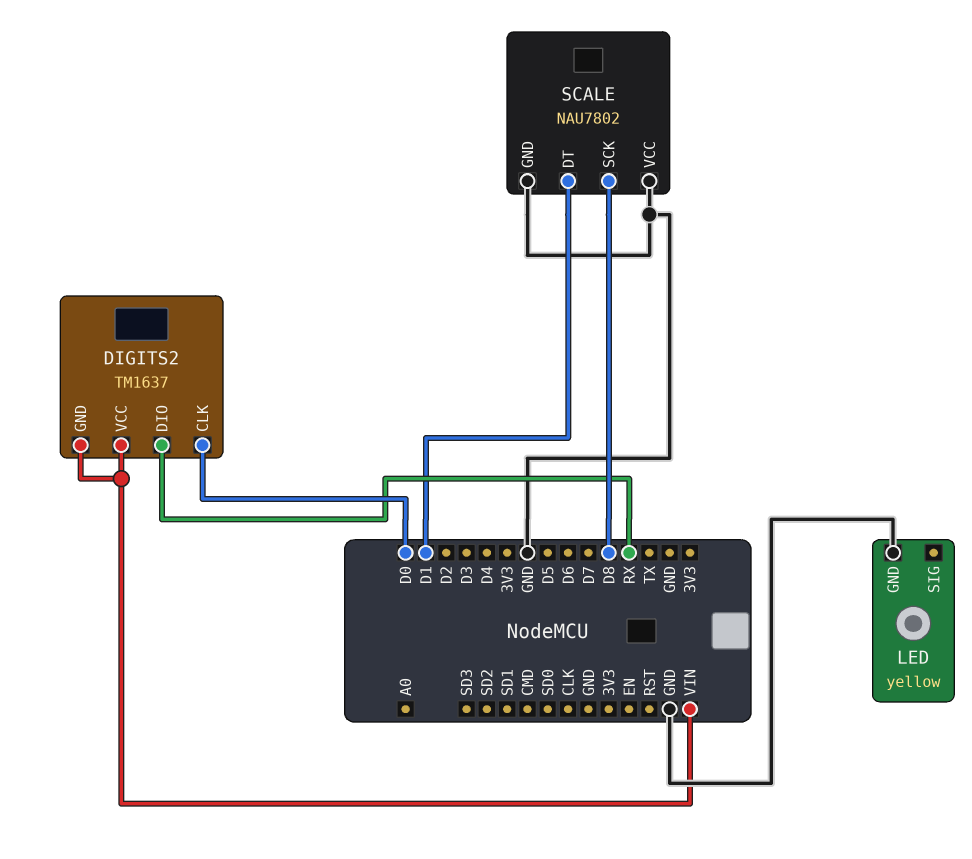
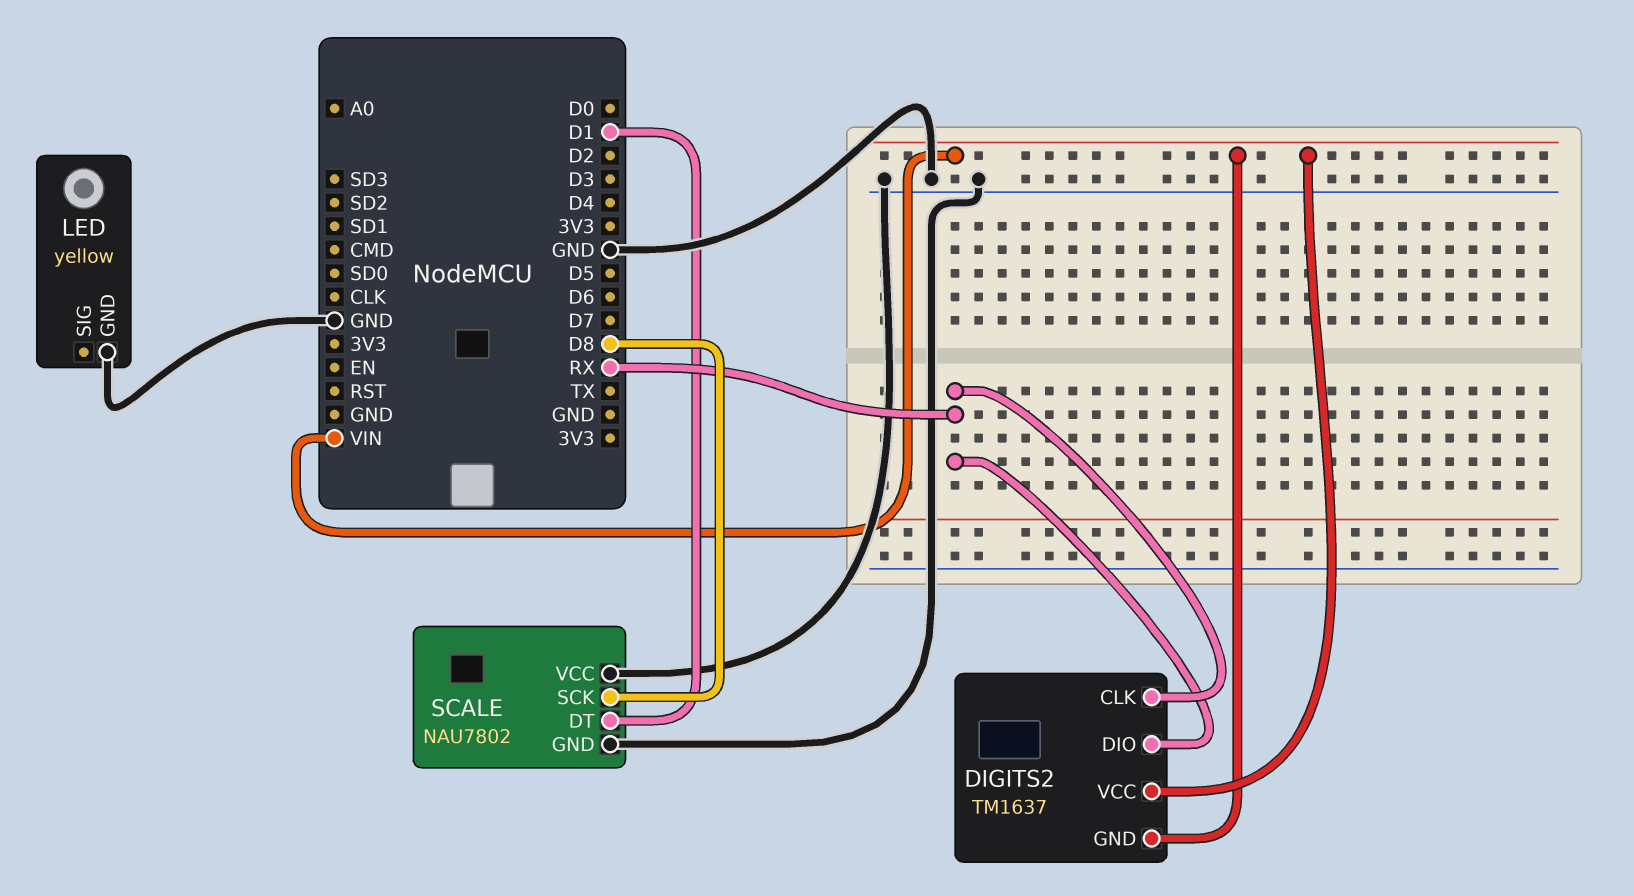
DIGITS2 pin CLK: D0 -> RX

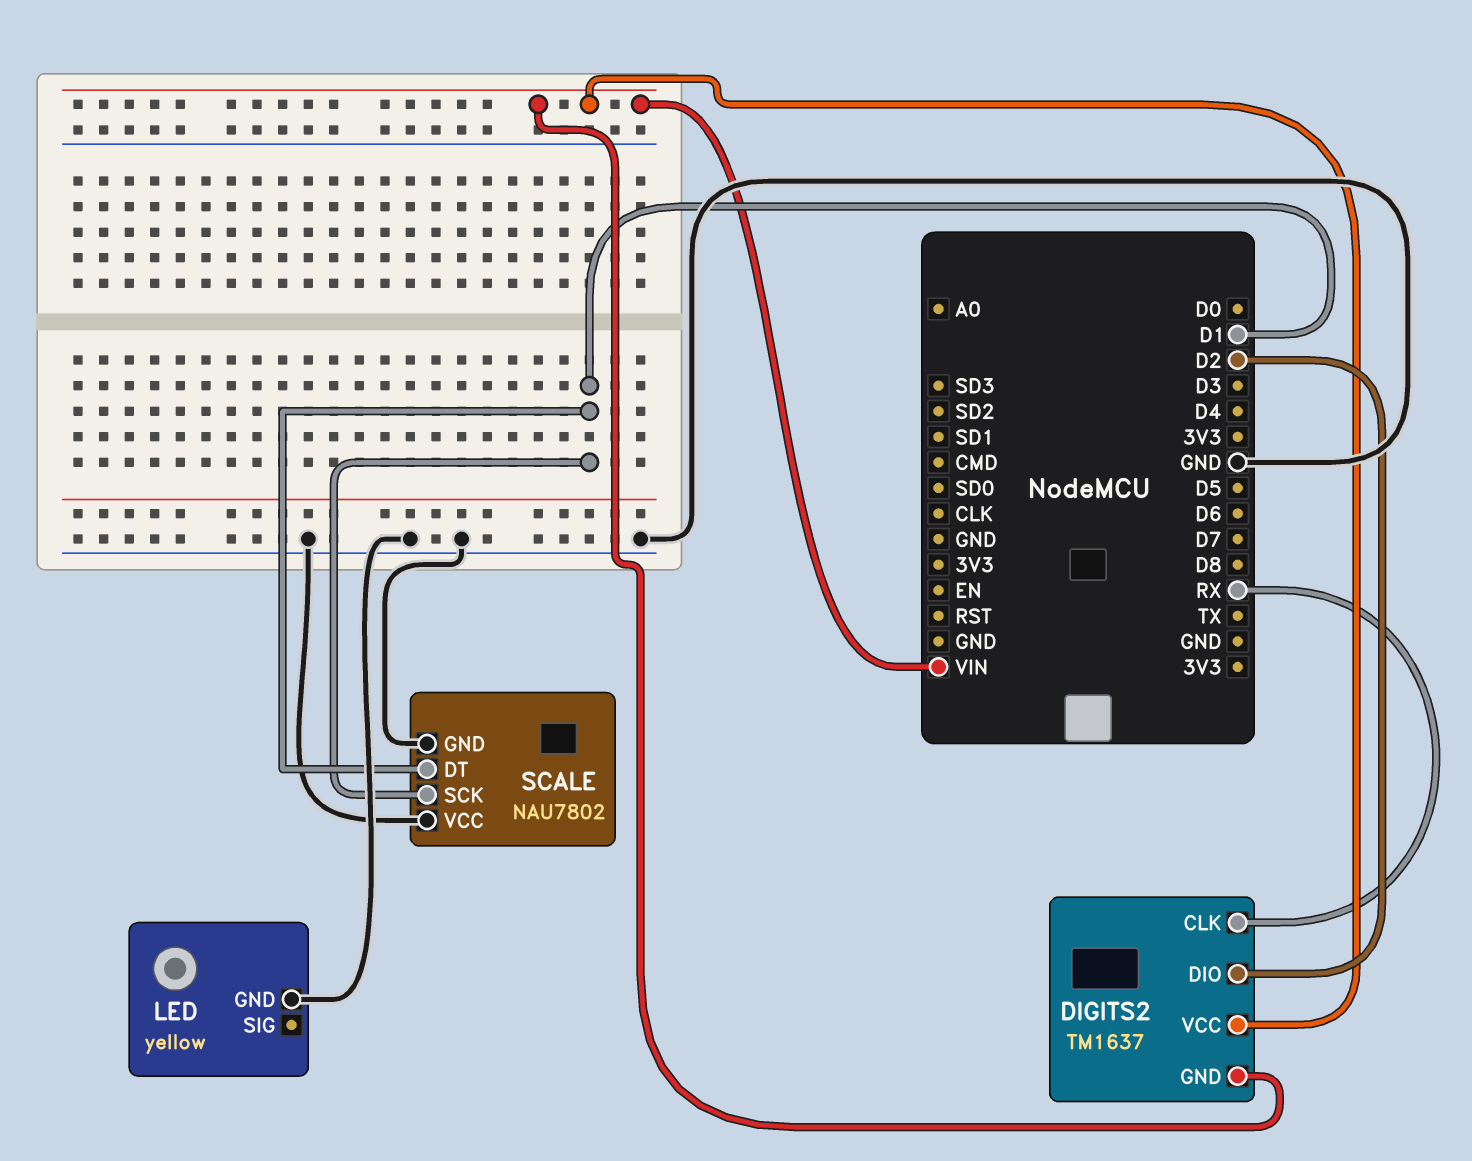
DIGITS2 pin DIO: RX -> D2
SCALE pin SCK: D8 -> D1

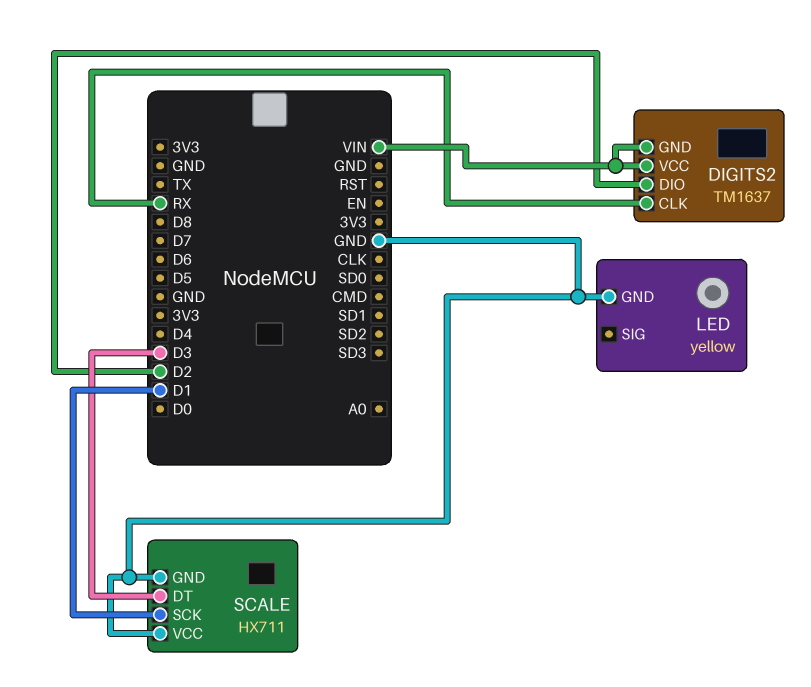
SCALE: NAU7802 -> HX711
SCALE pin DT: D1 -> D3

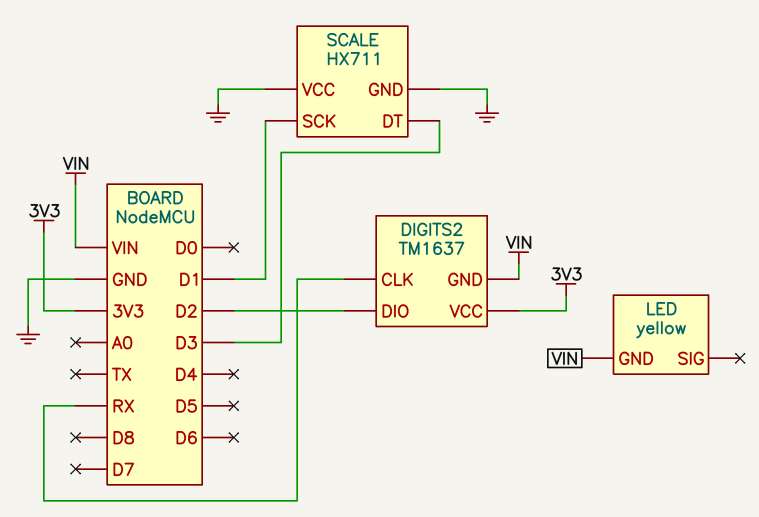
DIGITS2 pin VCC: VIN -> 3V3
LED pin GND: GND -> VIN

